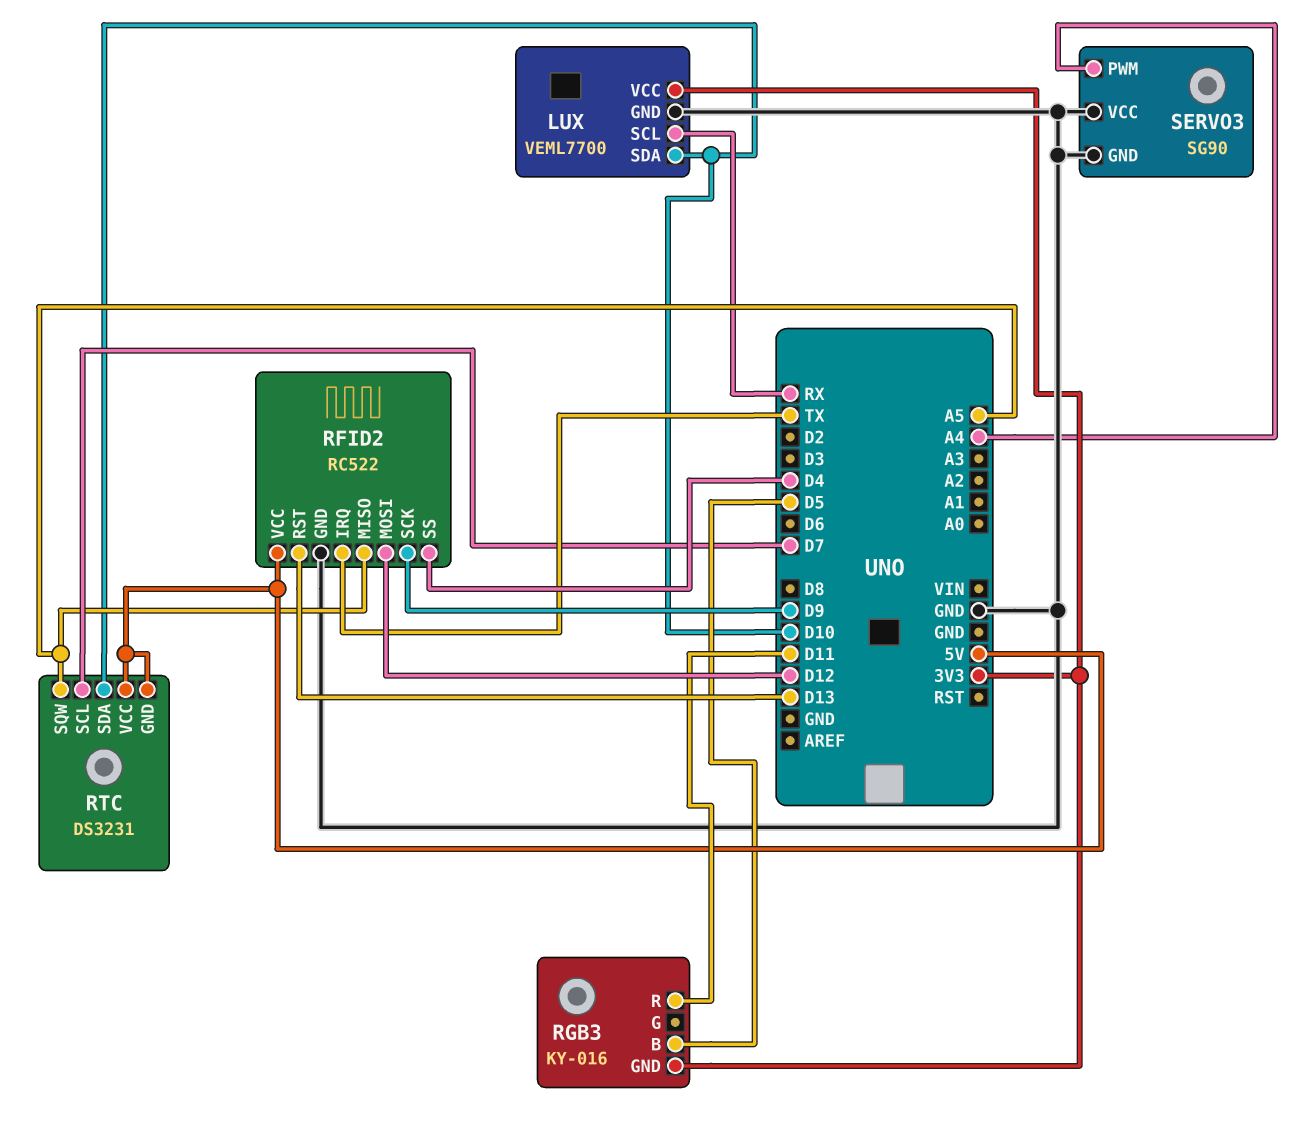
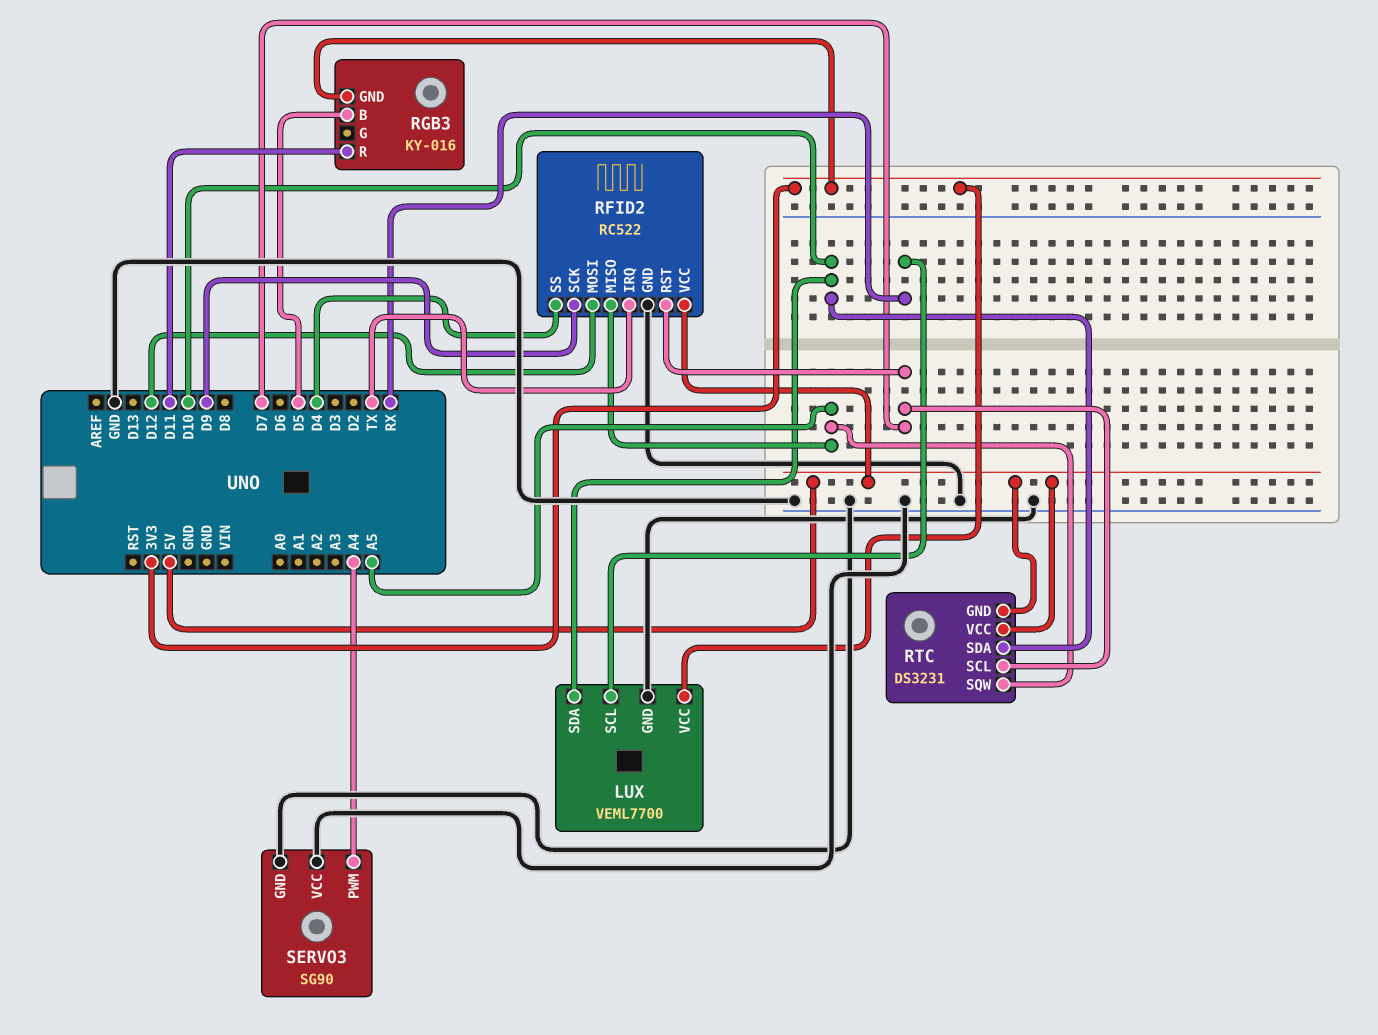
RFID2 pin RST: D13 -> D7

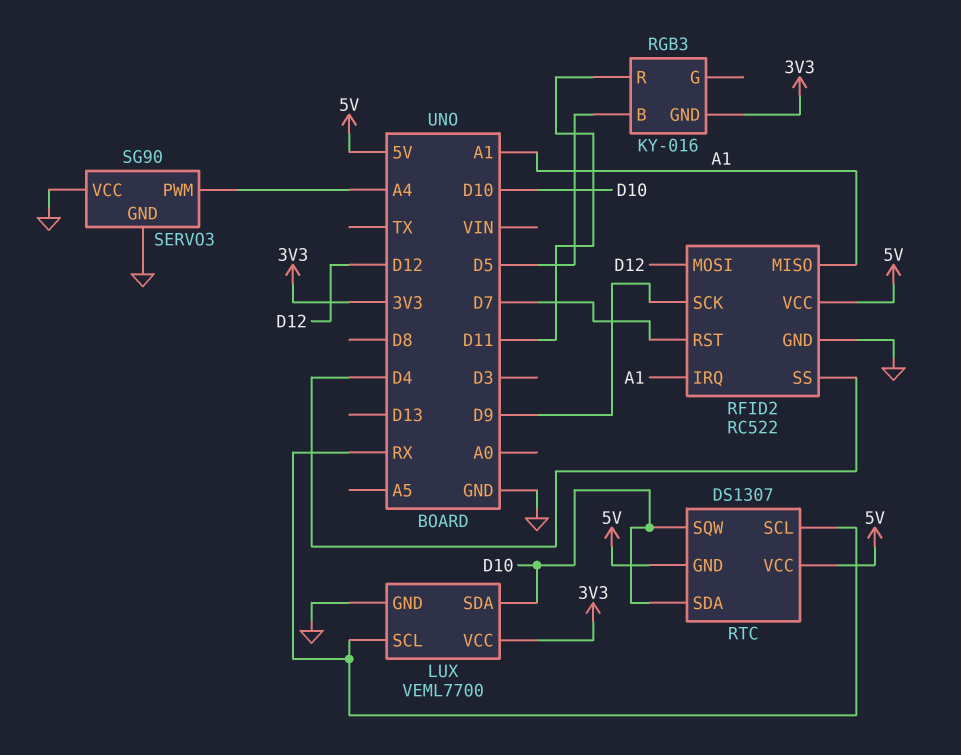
RFID2 pin IRQ: TX -> A1
RFID2 pin MISO: A5 -> A1
RTC: DS3231 -> DS1307
RTC pin SCL: D7 -> RX
RTC pin SQW: A5 -> D10

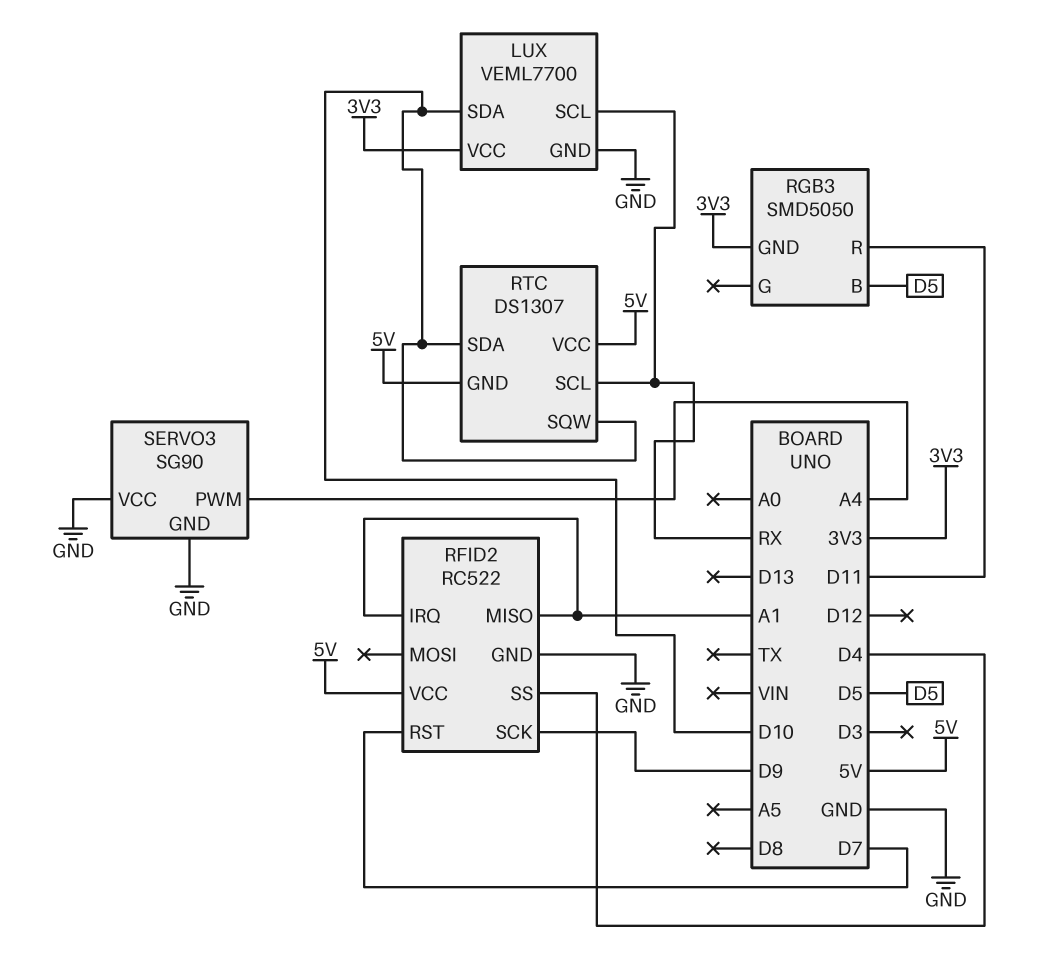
RFID2 pin MOSI: D12 -> none
RGB3: KY-016 -> SMD5050

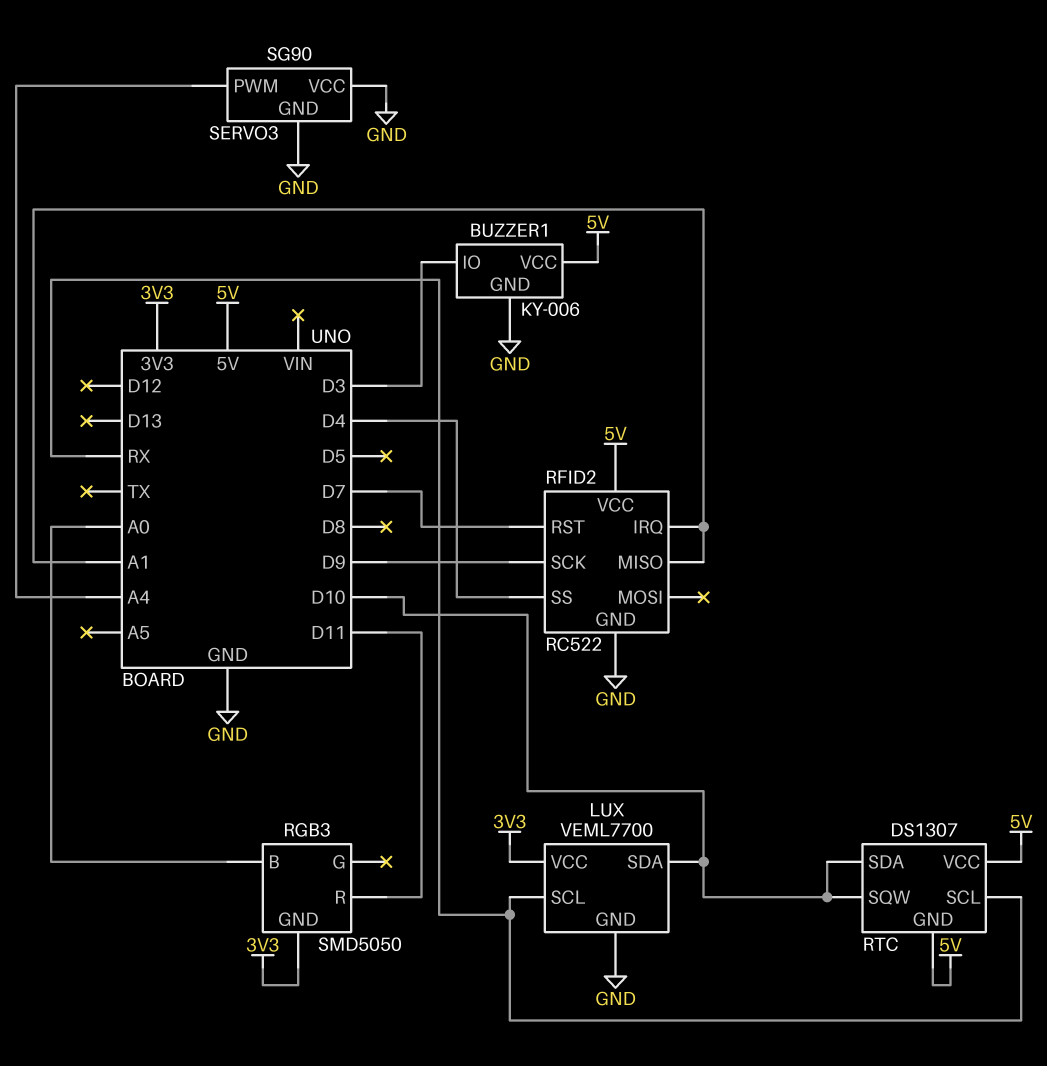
BUZZER1: none -> KY-006
BUZZER1 pin GND: none -> GND
BUZZER1 pin IO: none -> D3
BUZZER1 pin VCC: none -> 5V
RGB3 pin B: D5 -> A0

